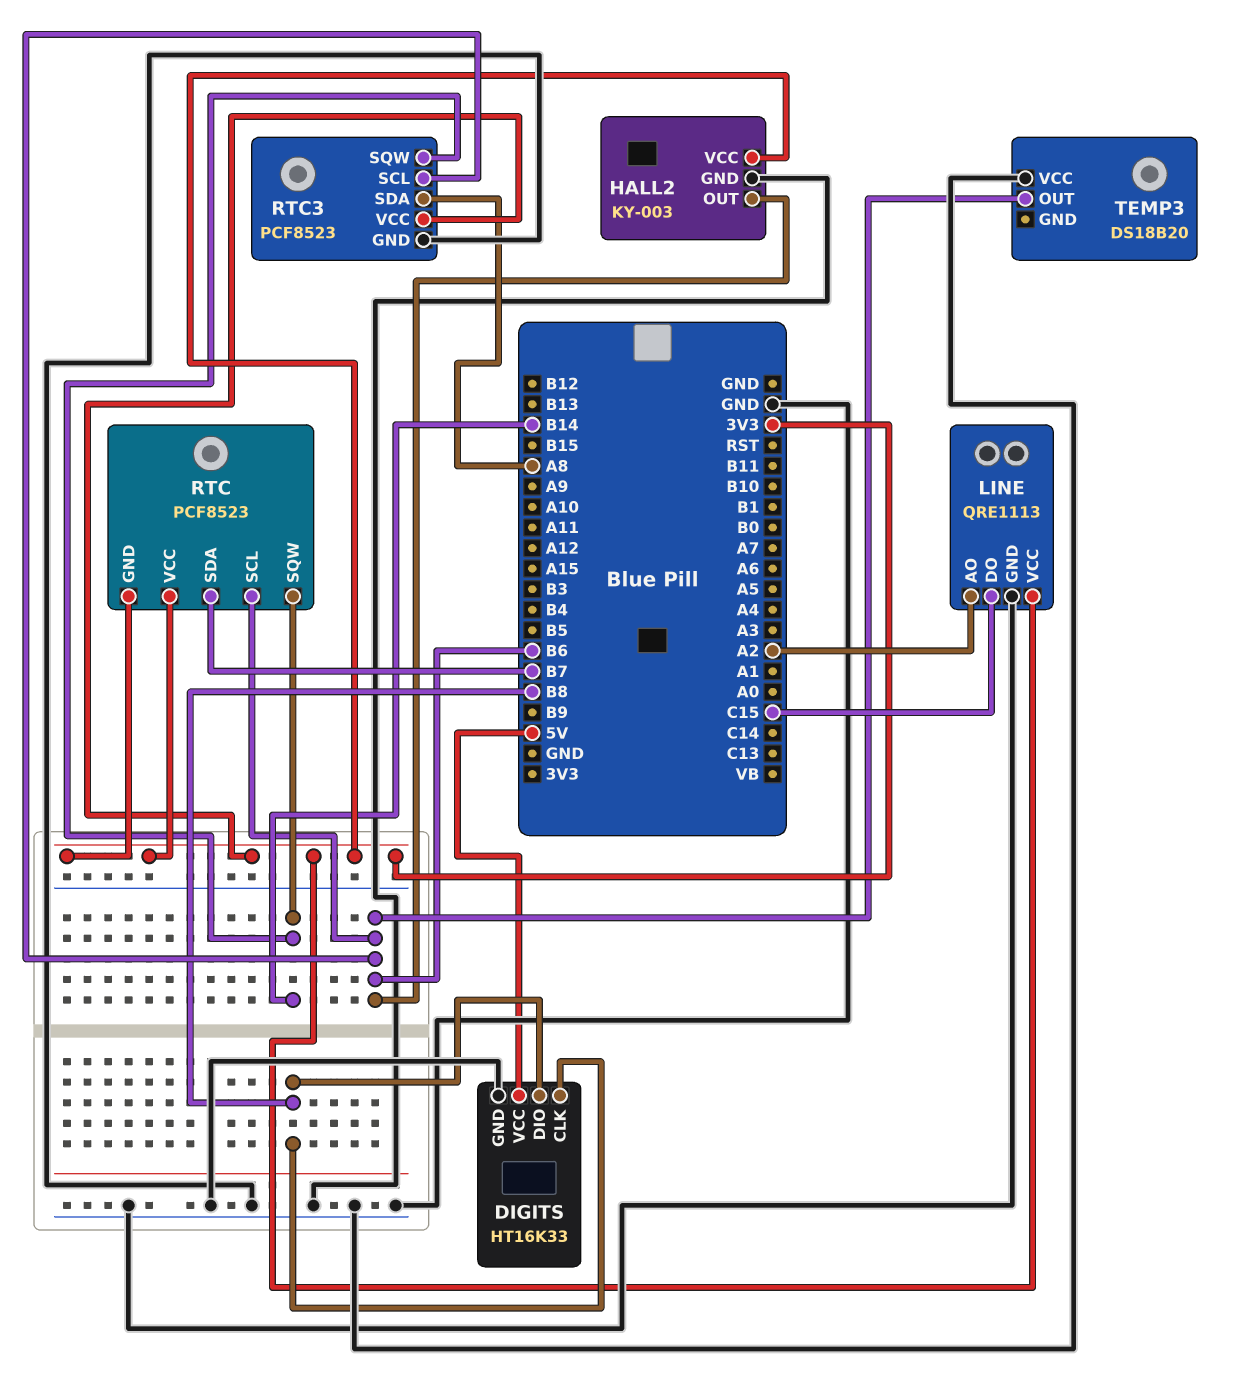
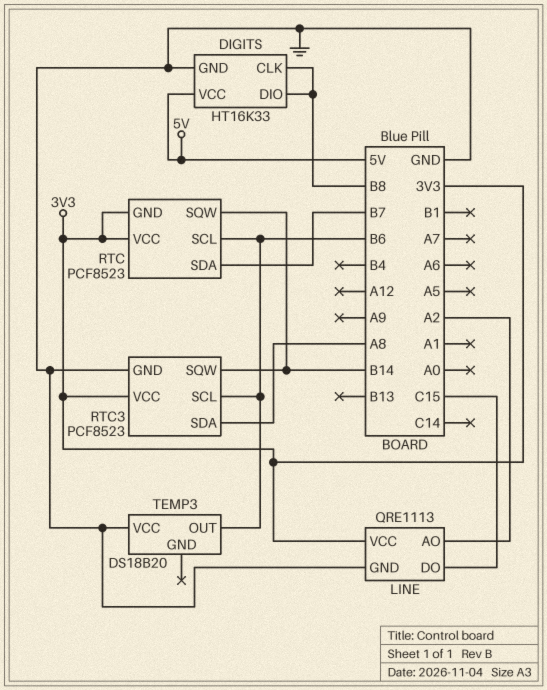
HALL2: KY-003 -> none
HALL2 pin GND: GND -> none
HALL2 pin OUT: B6 -> none
HALL2 pin VCC: 3V3 -> none

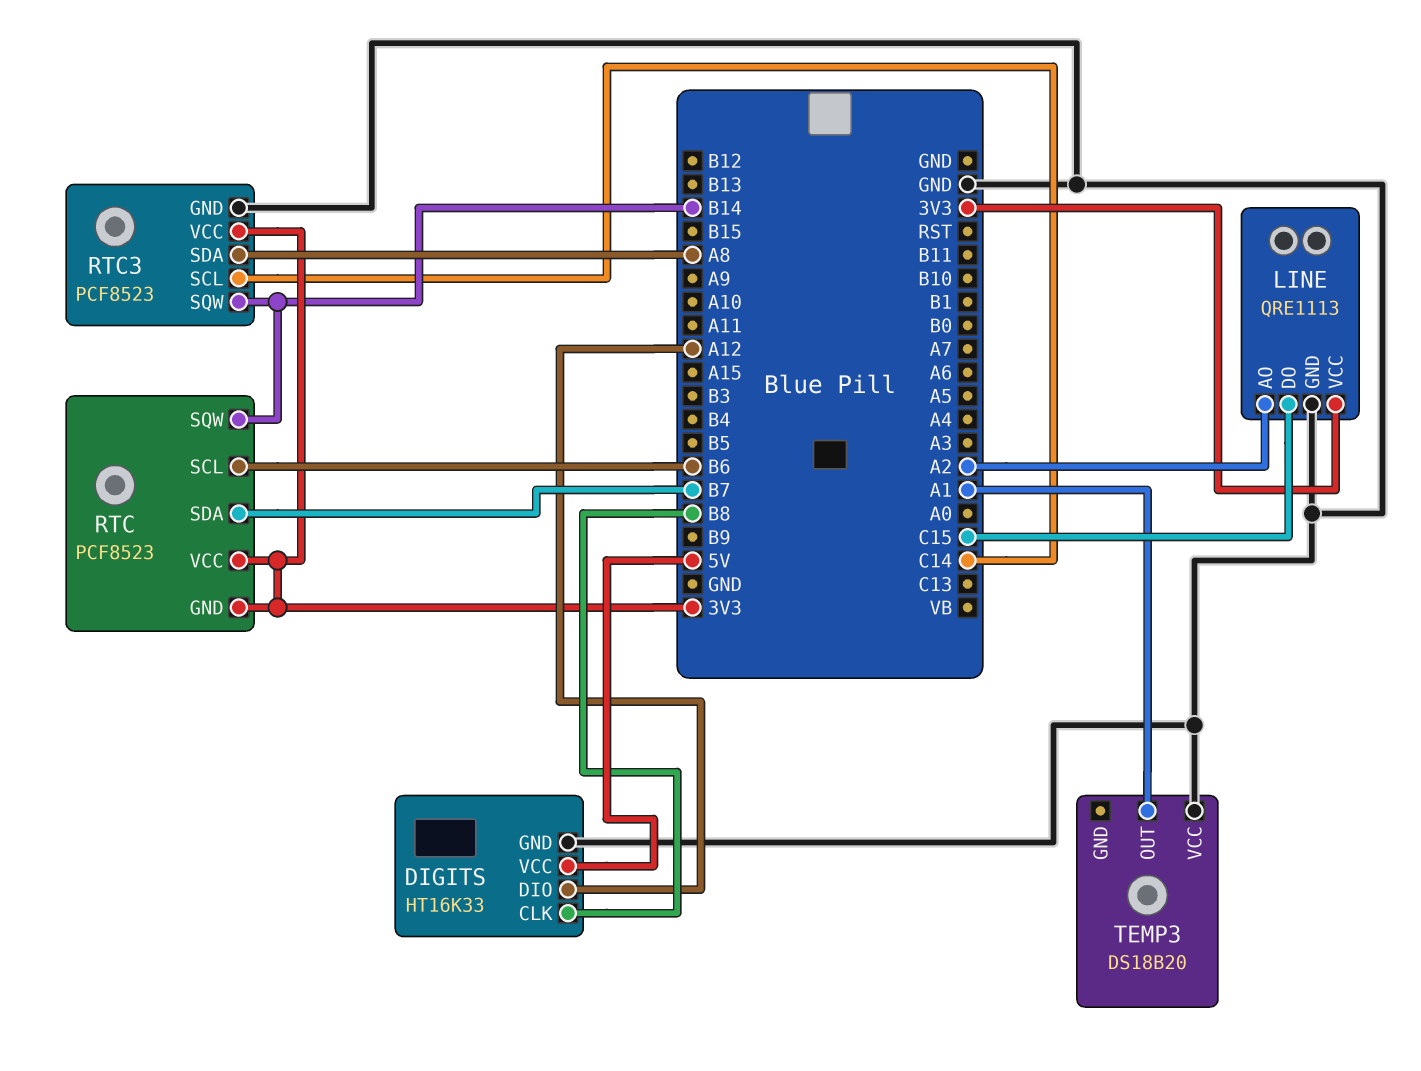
DIGITS pin DIO: B8 -> A12
RTC3 pin SCL: B6 -> C14
TEMP3 pin OUT: B6 -> A1

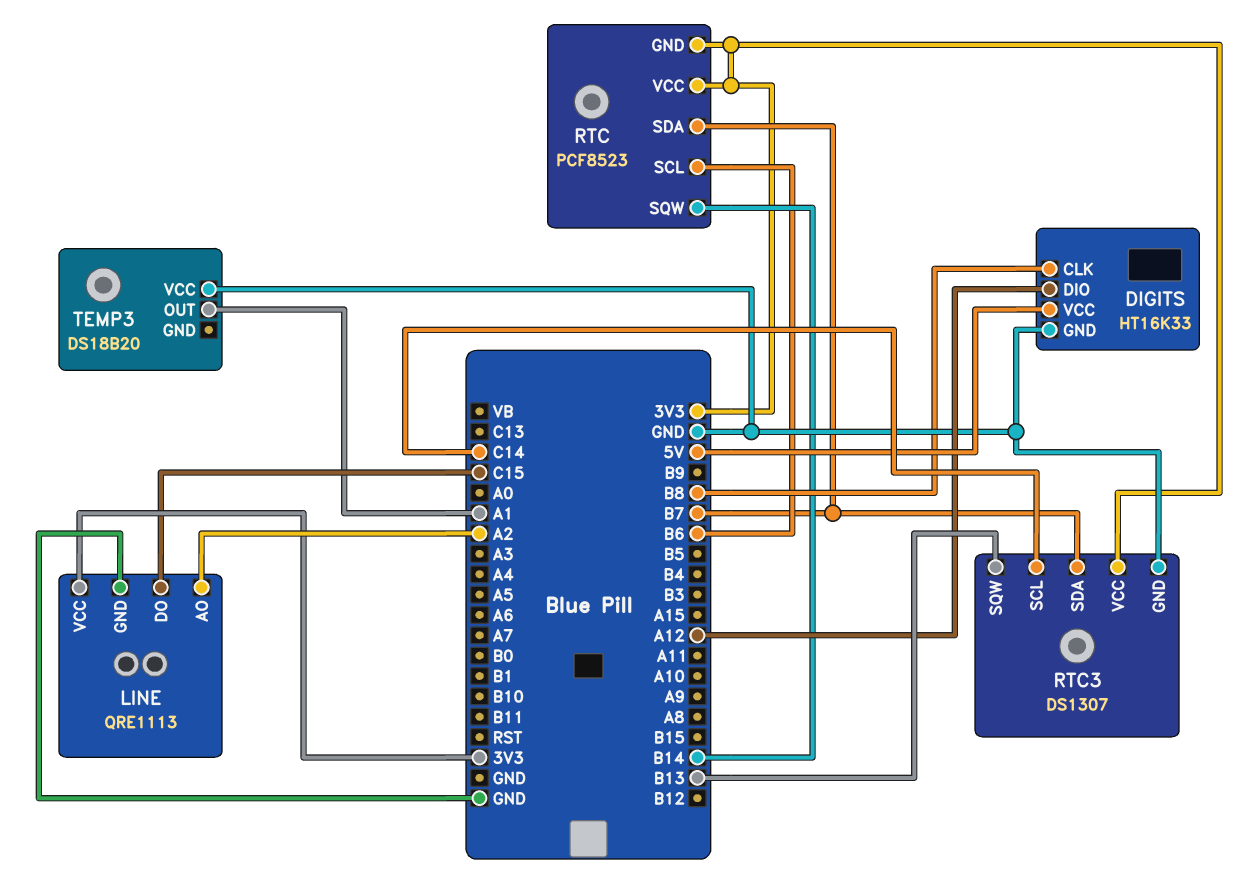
RTC3: PCF8523 -> DS1307
RTC3 pin SDA: A8 -> B7
RTC3 pin SQW: B14 -> B13

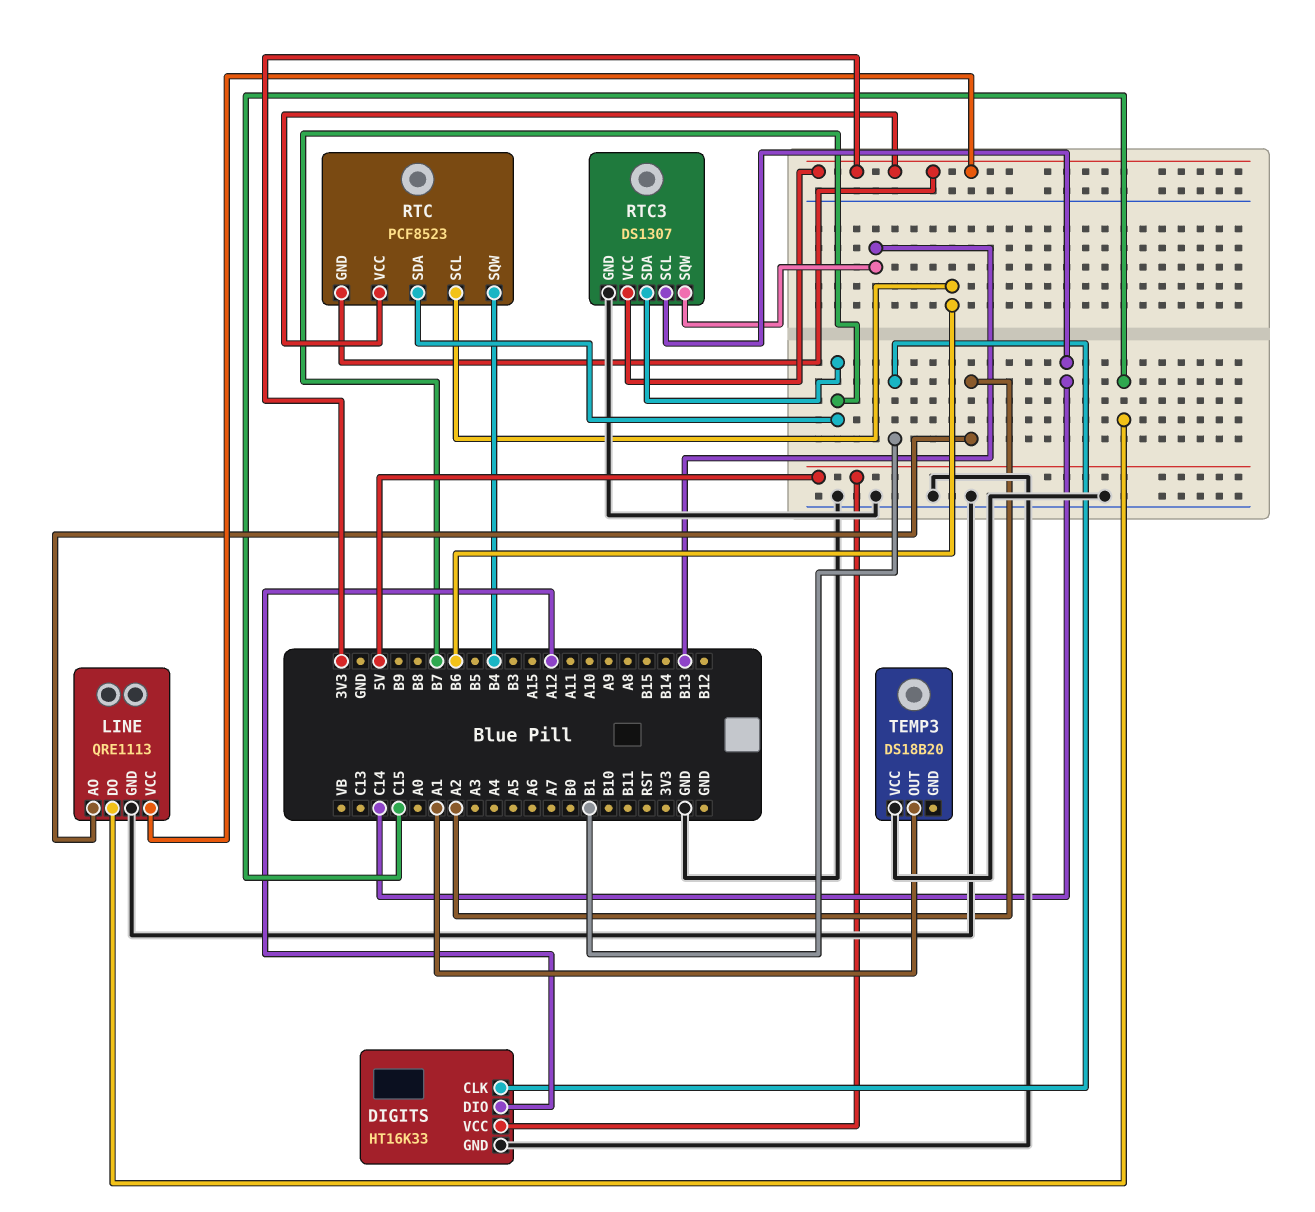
DIGITS pin CLK: B8 -> B1
RTC pin SQW: B14 -> B4

